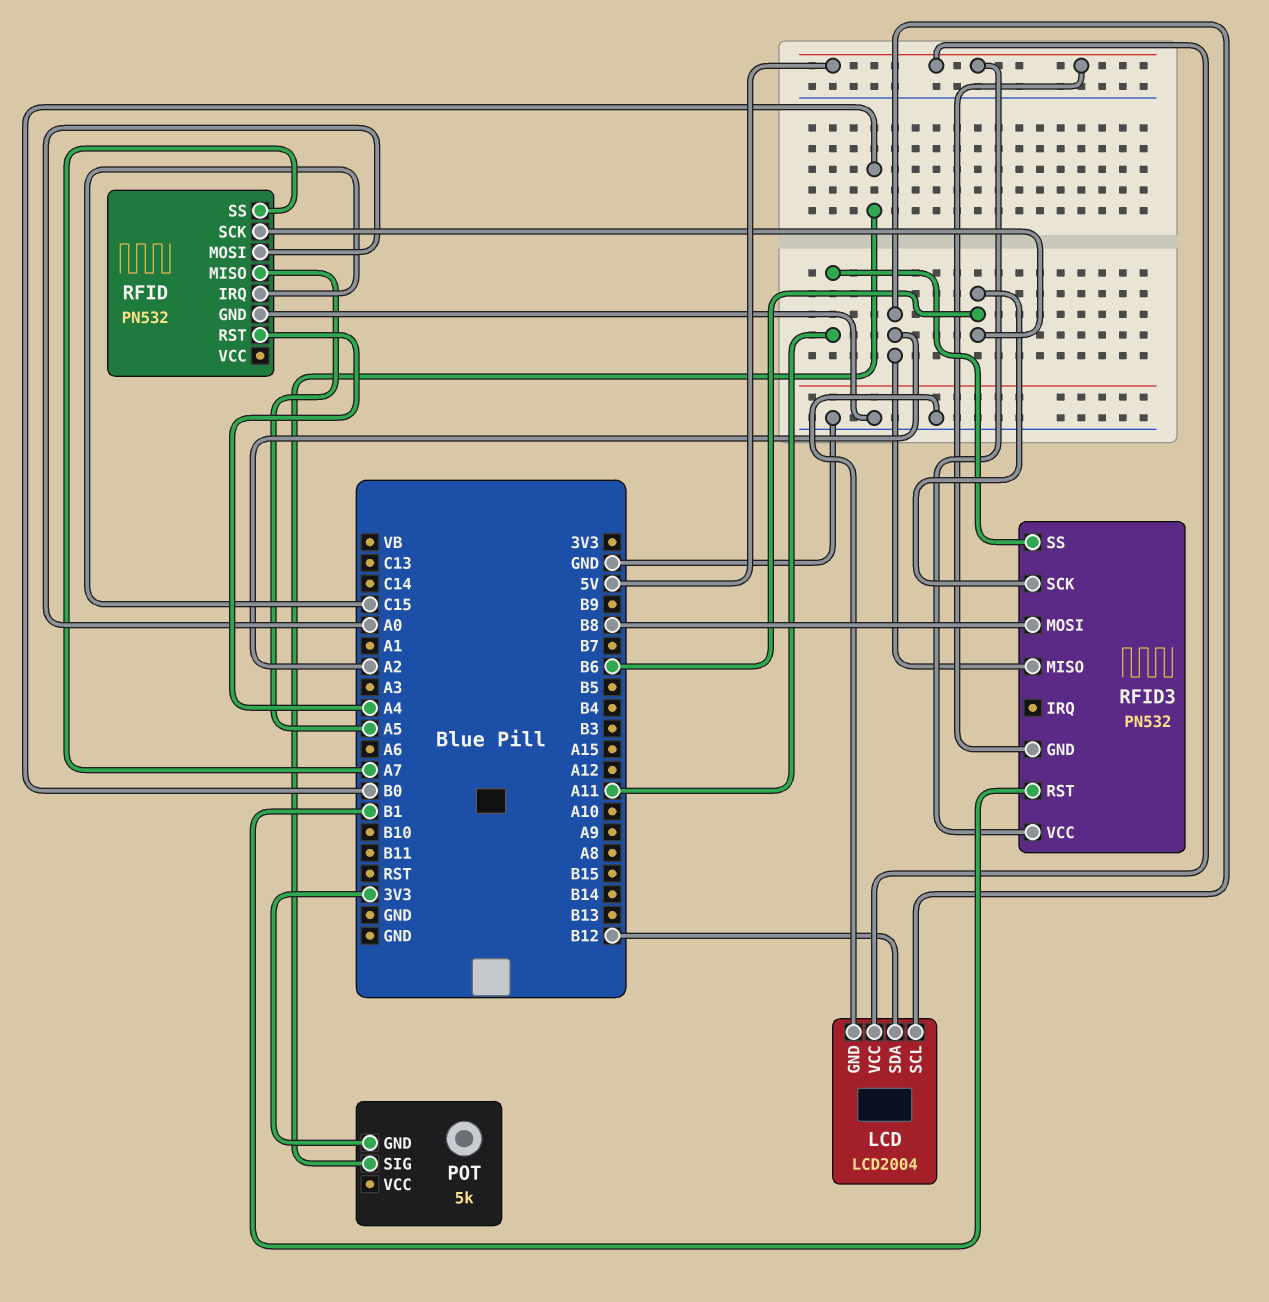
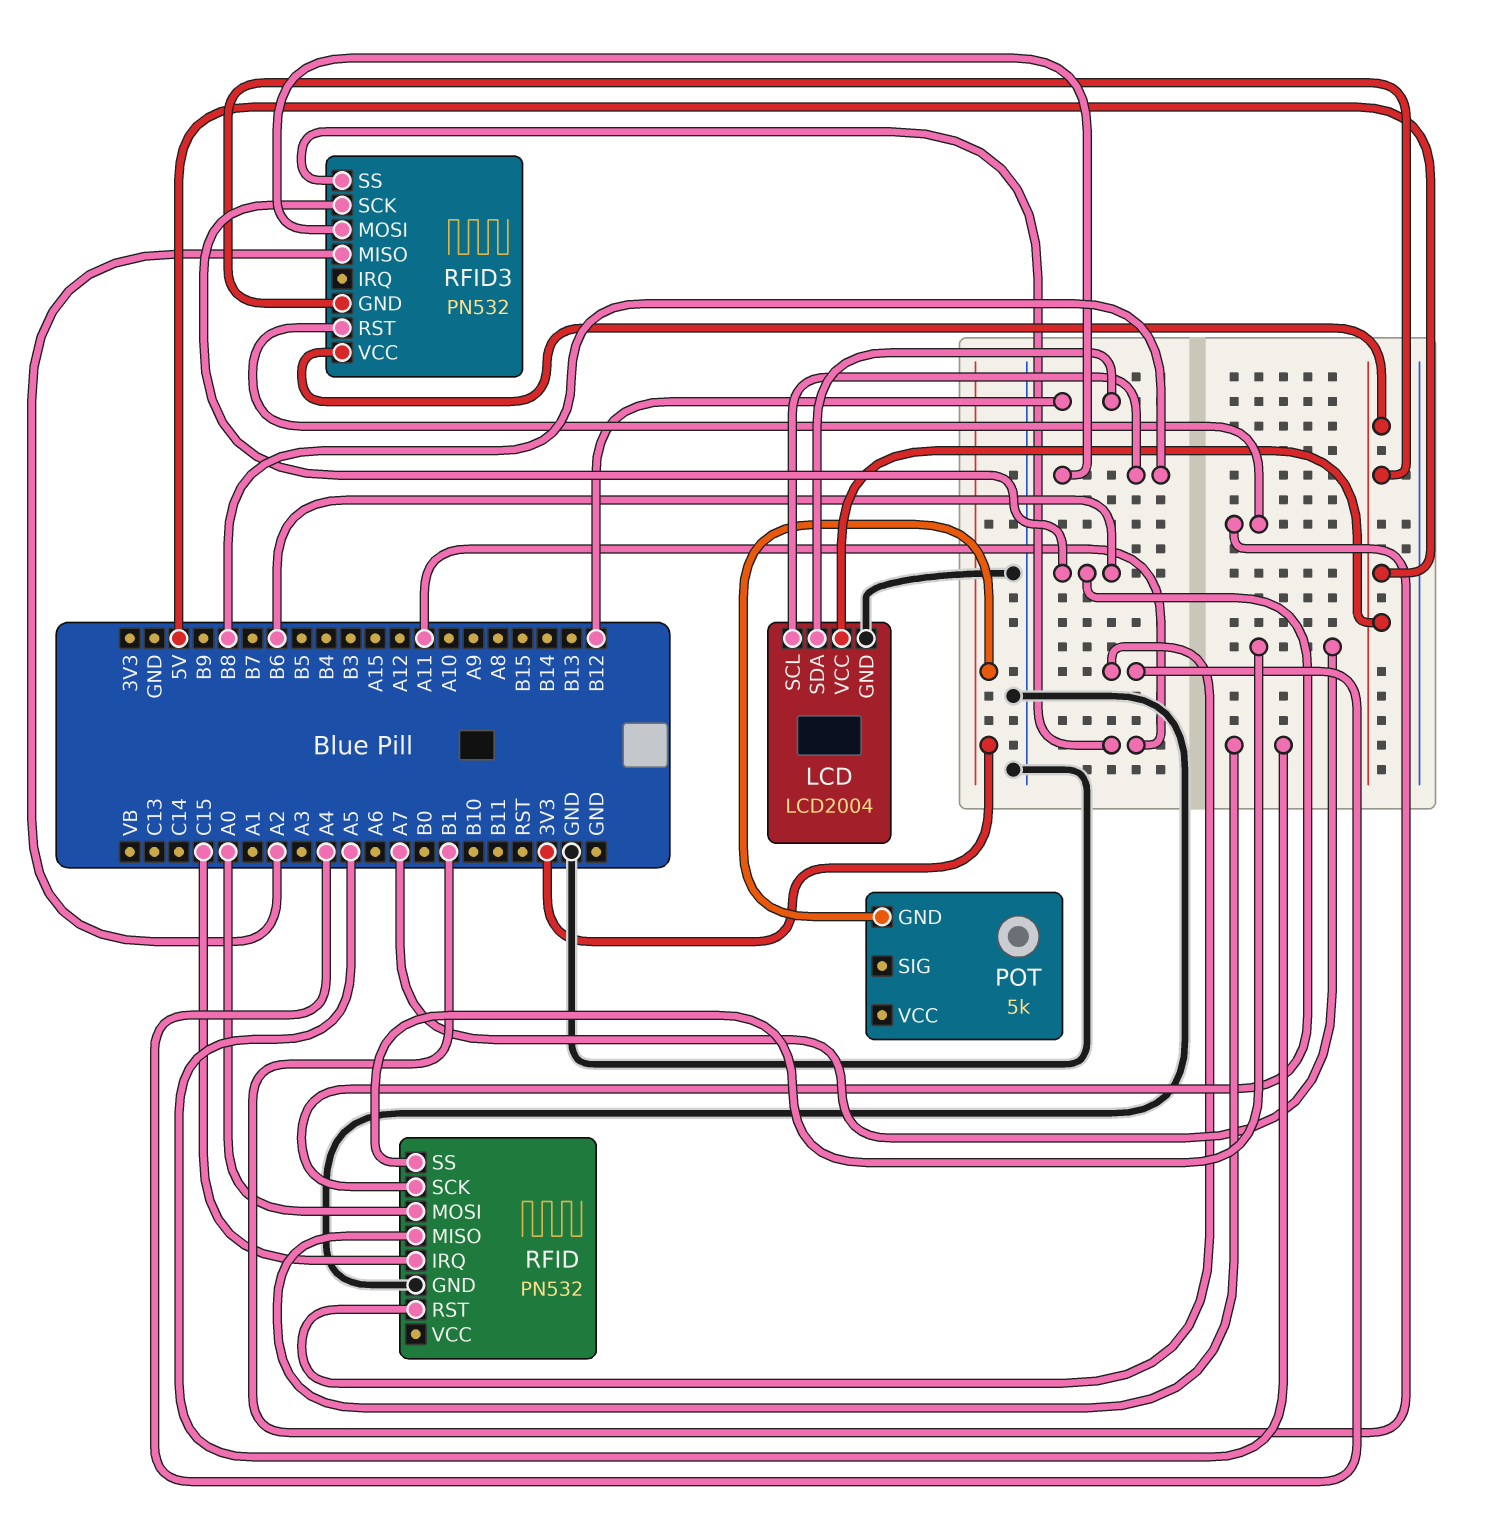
LCD pin SCL: A2 -> B8
POT pin SIG: B0 -> none

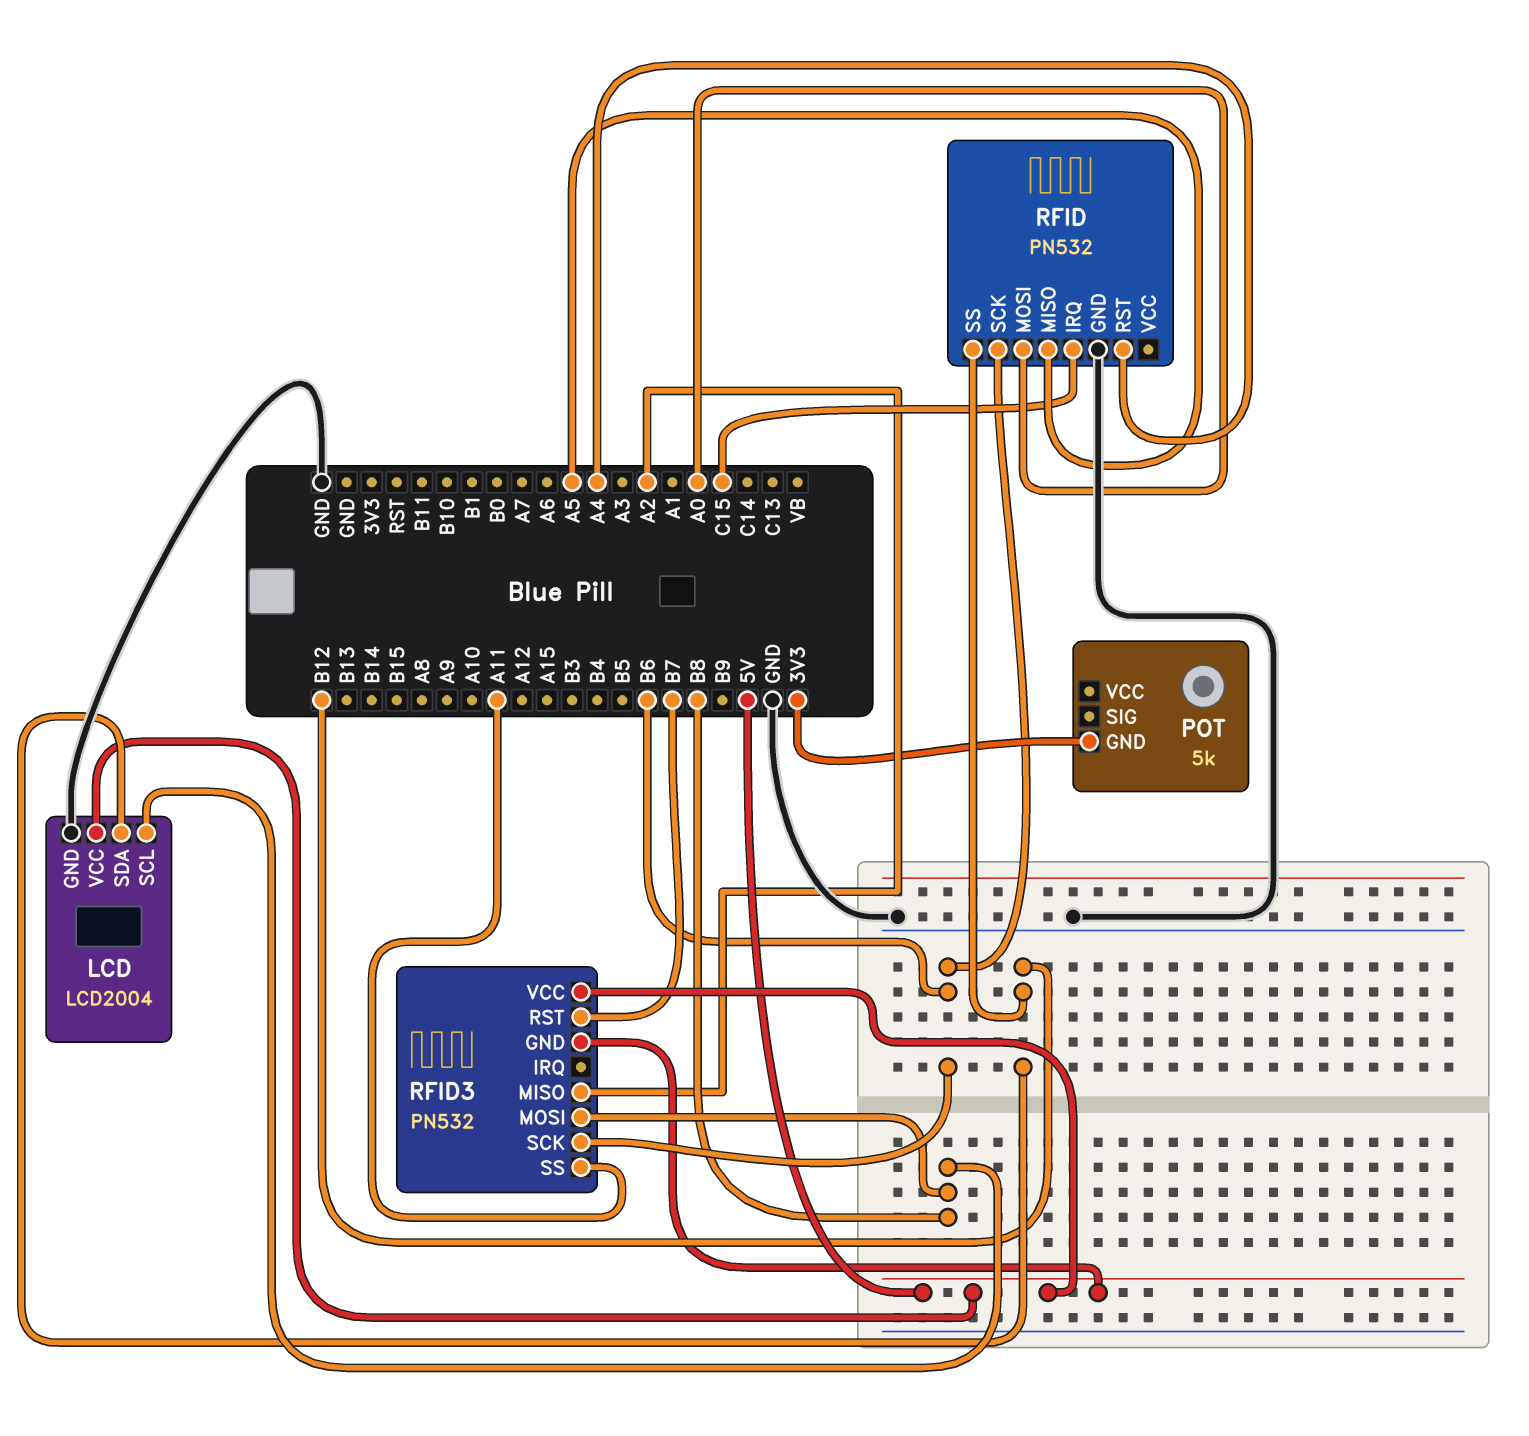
RFID pin SS: A7 -> B12
RFID3 pin RST: B1 -> B7

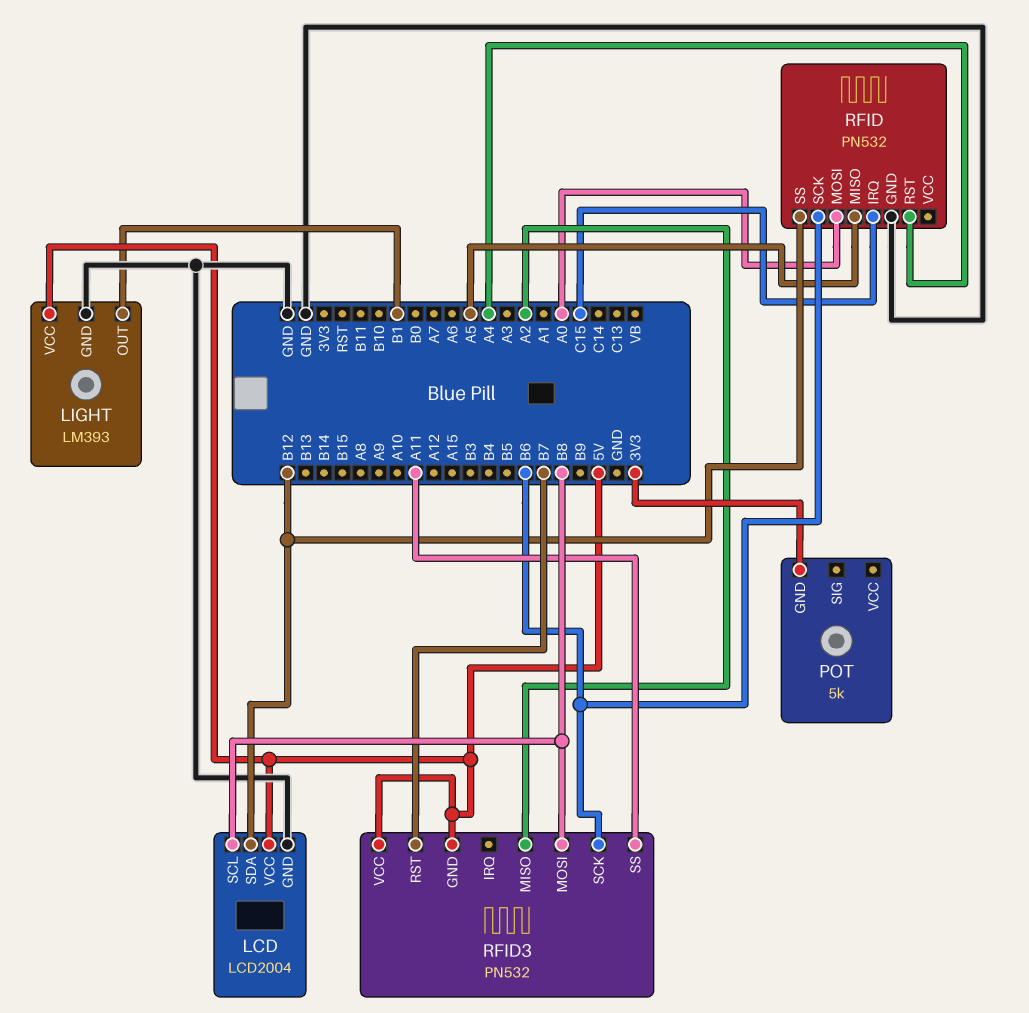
LIGHT: none -> LM393
LIGHT pin GND: none -> GND
LIGHT pin OUT: none -> B1
LIGHT pin VCC: none -> 5V

